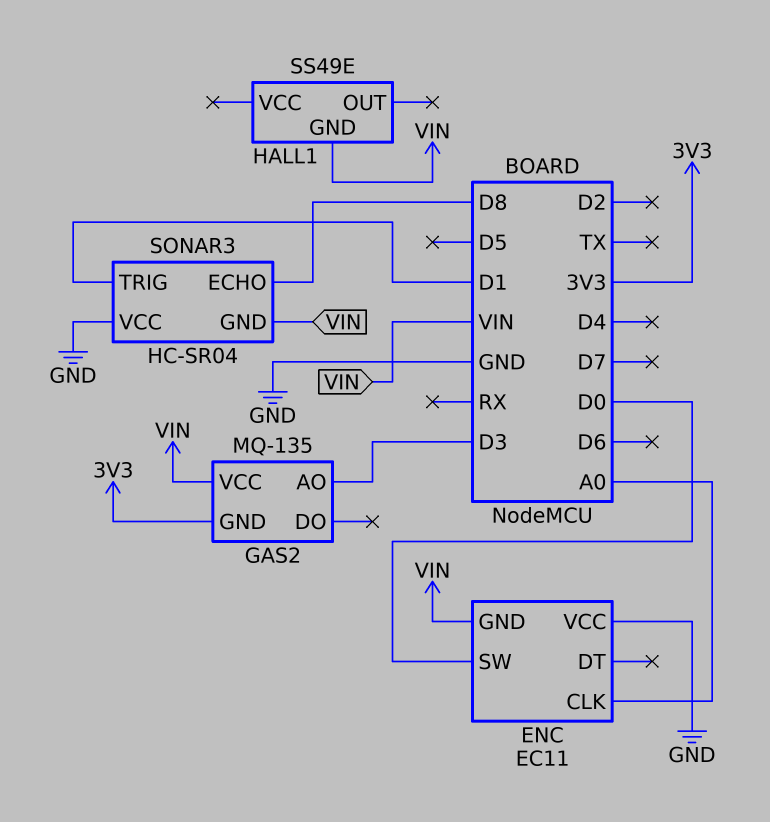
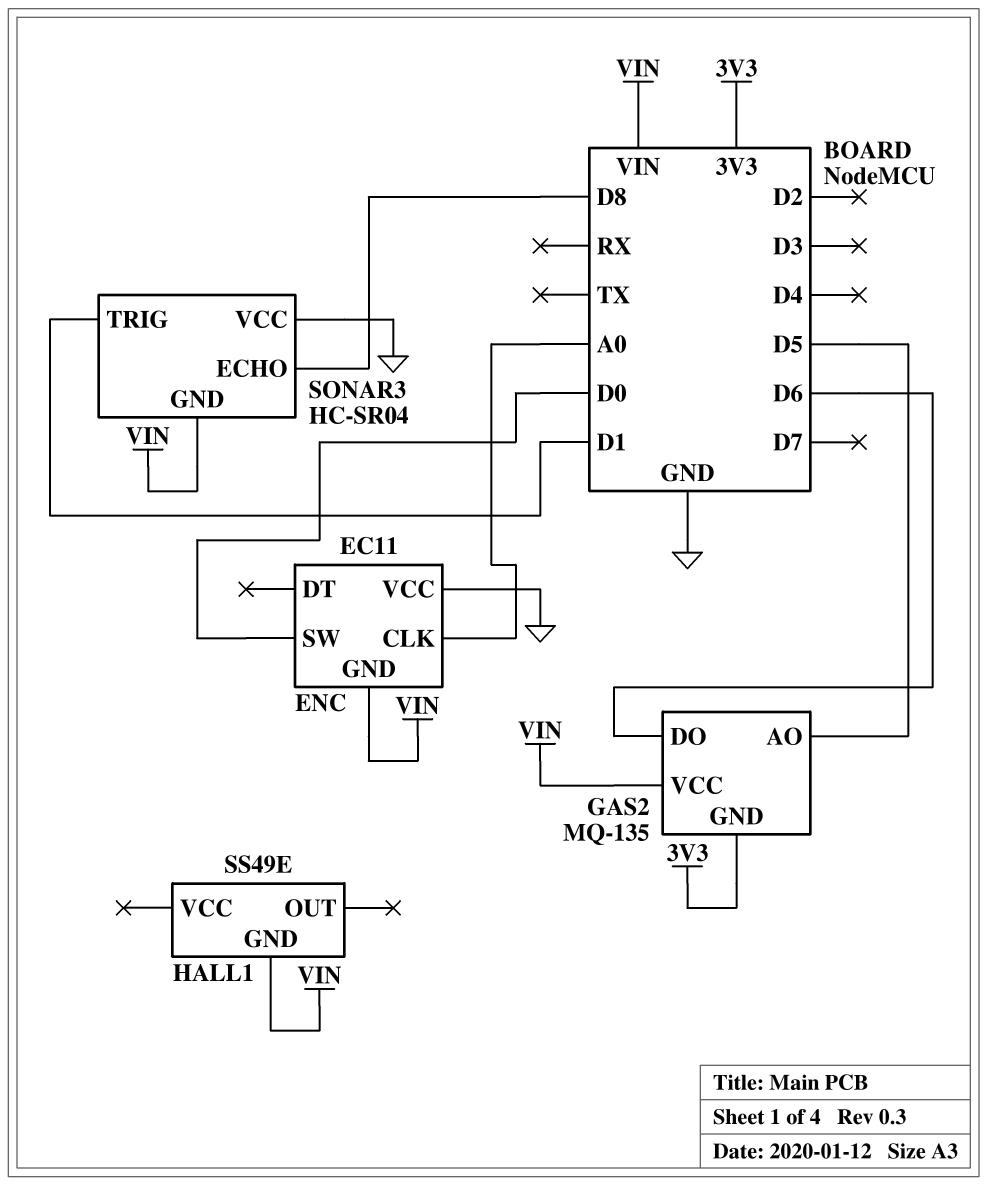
GAS2 pin AO: D3 -> D5
GAS2 pin DO: none -> D6

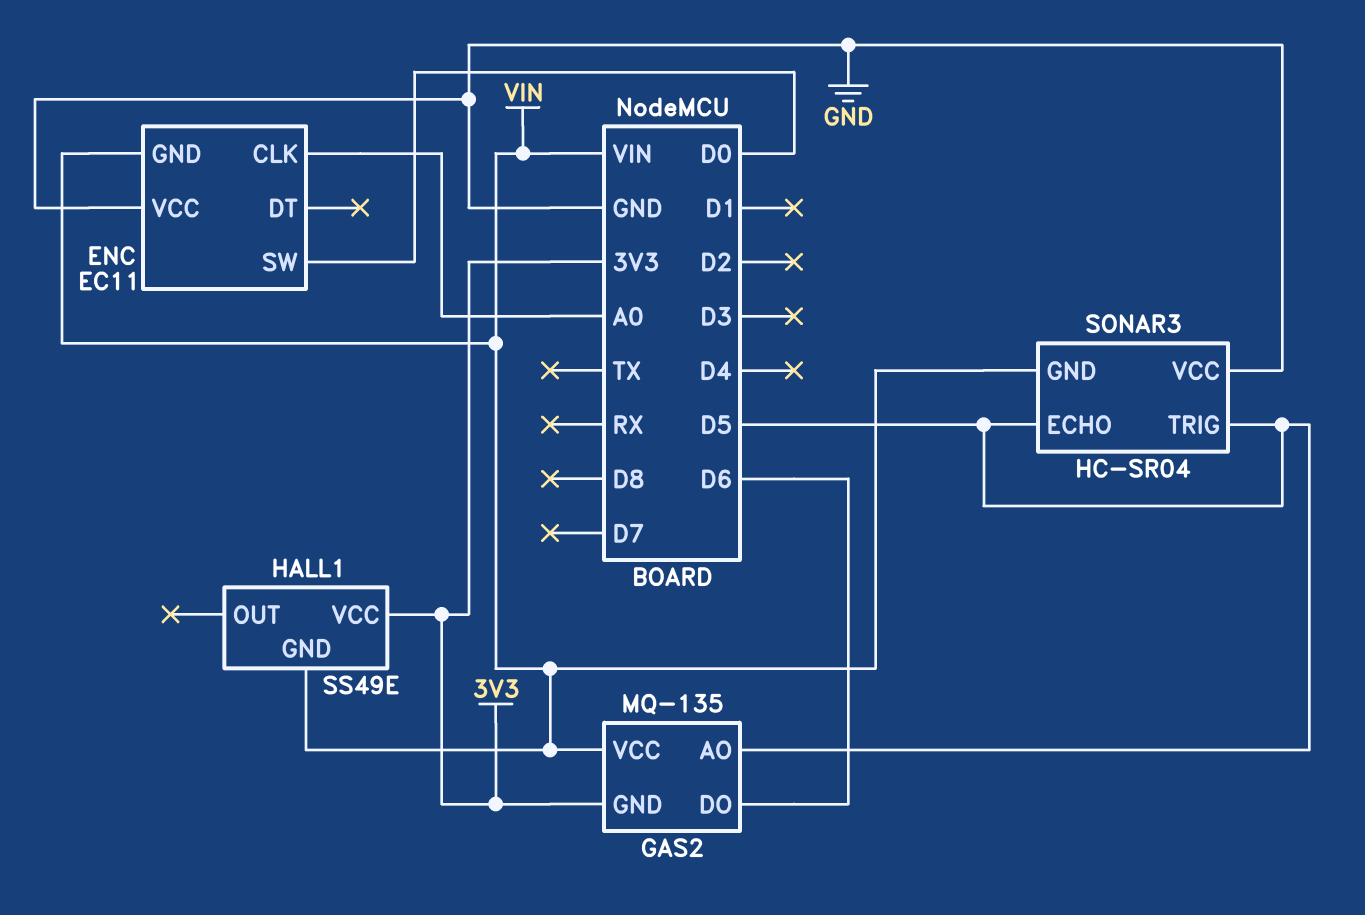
HALL1 pin VCC: none -> 3V3
SONAR3 pin ECHO: D8 -> D5
SONAR3 pin TRIG: D1 -> D5

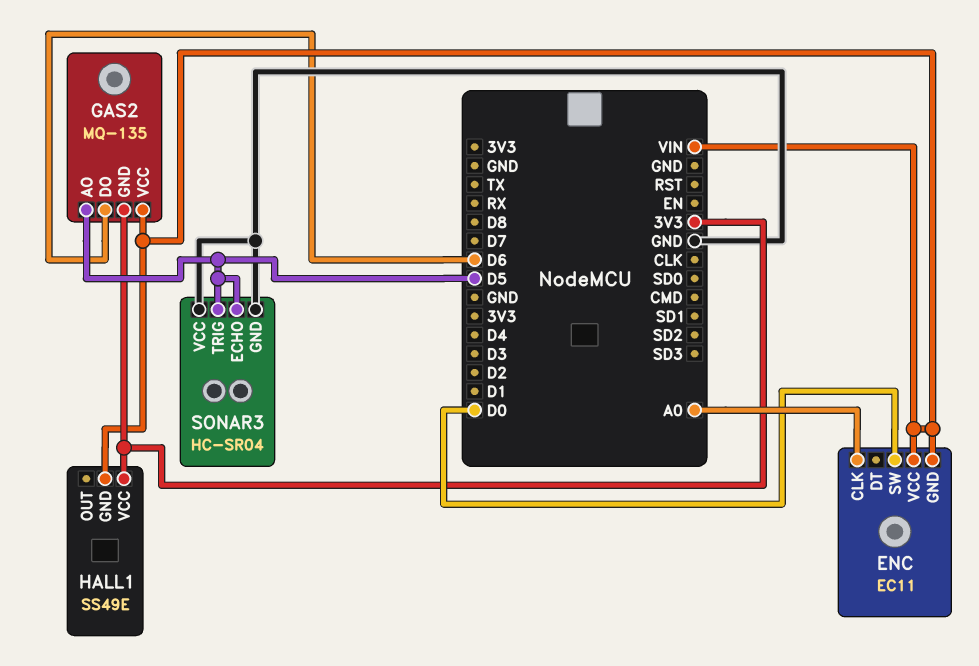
ENC pin VCC: GND -> VIN
SONAR3 pin GND: VIN -> GND

